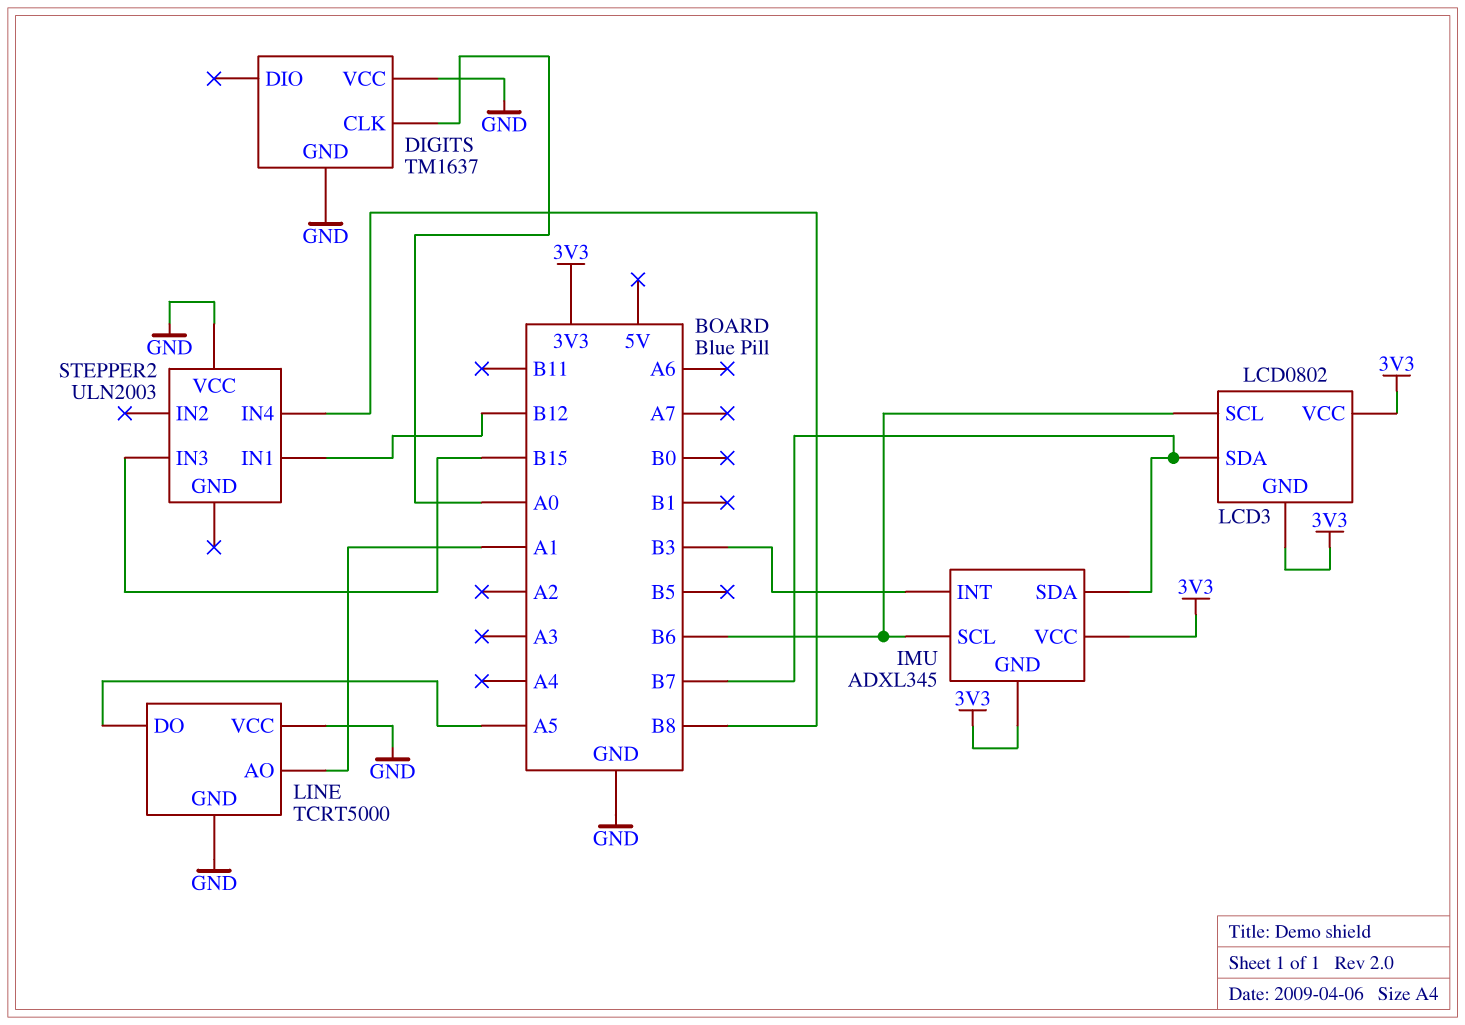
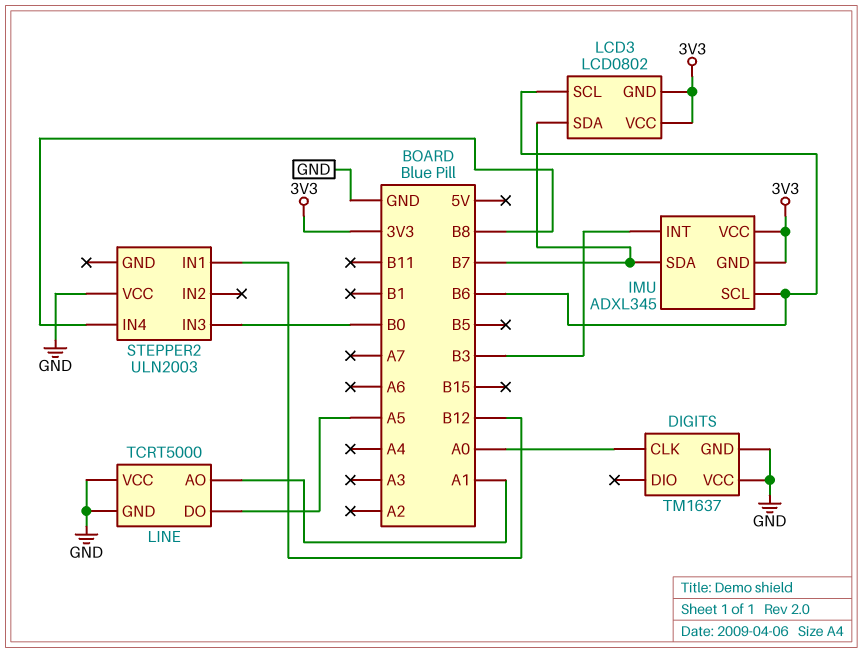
STEPPER2 pin IN3: B15 -> B0

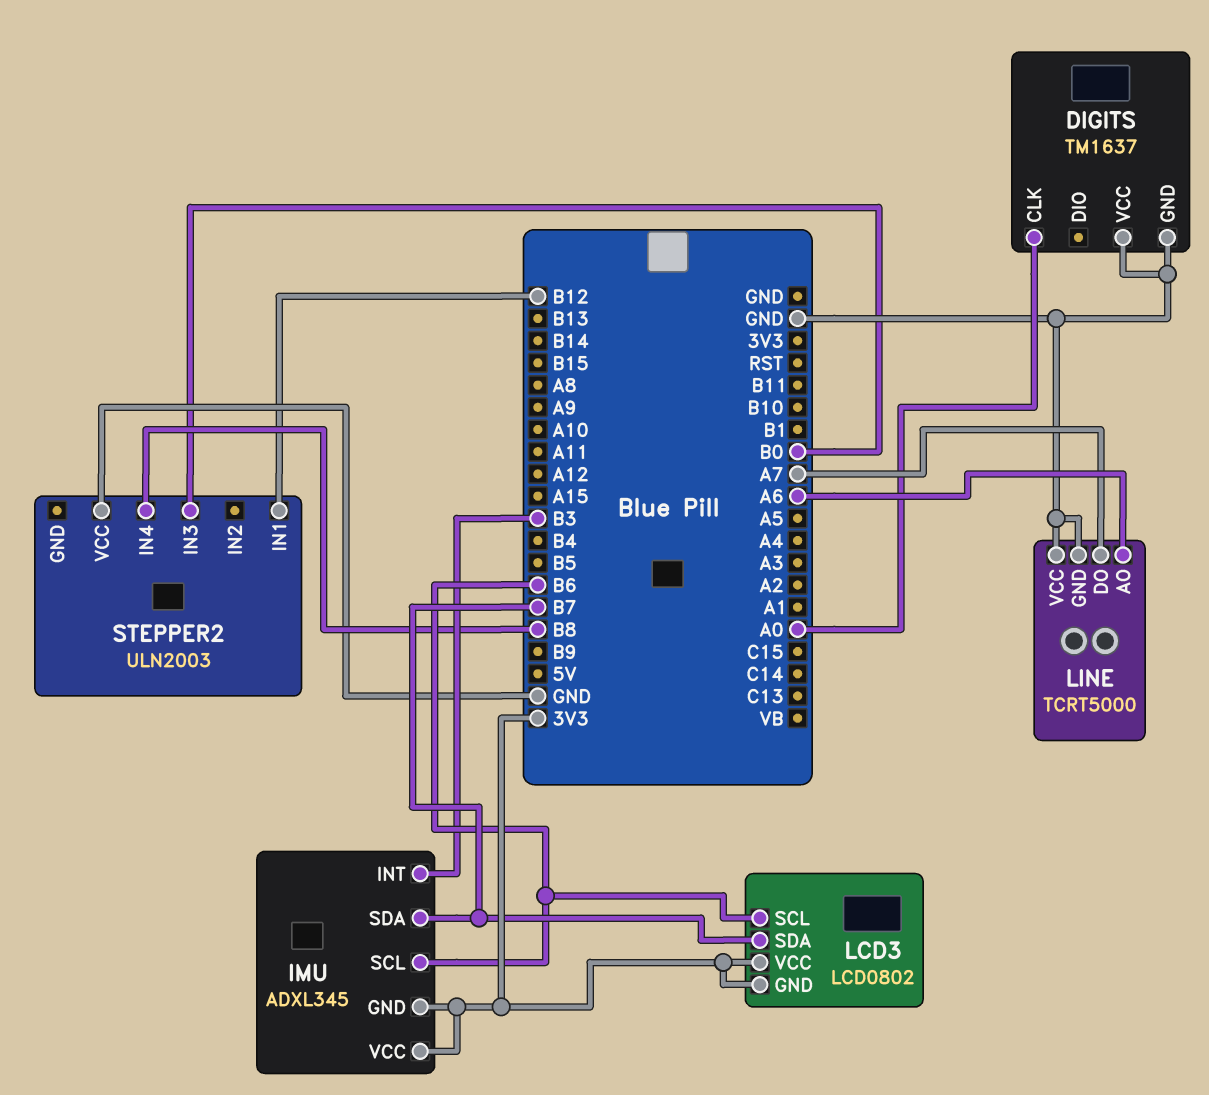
LINE pin AO: A1 -> A6
LINE pin DO: A5 -> A7

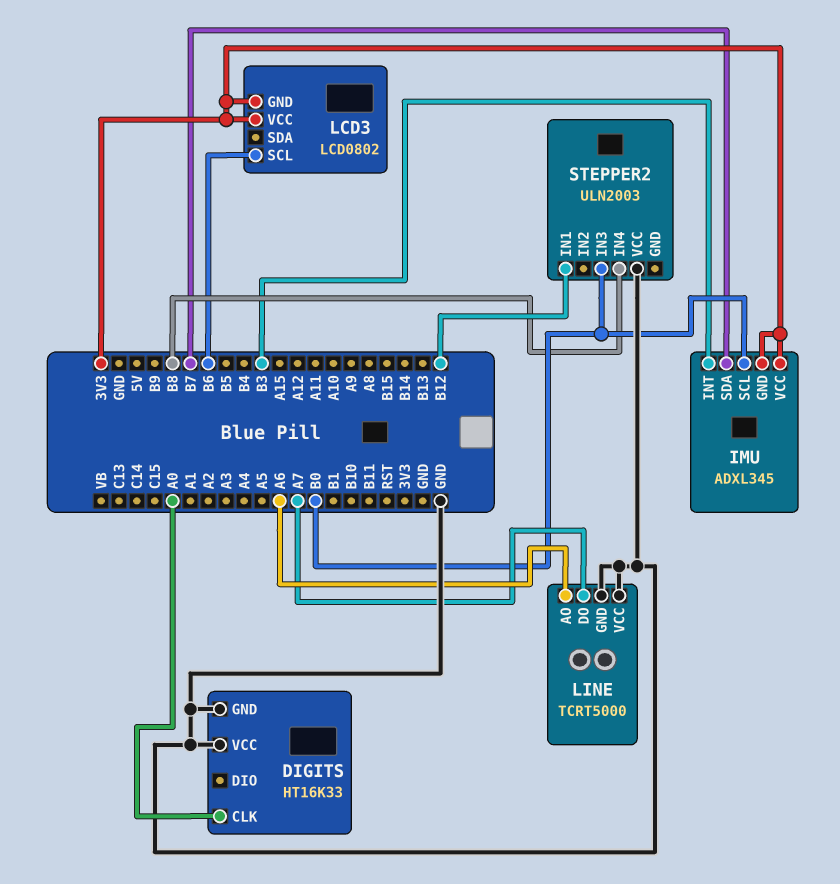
DIGITS: TM1637 -> HT16K33
IMU pin SCL: B6 -> B0
LCD3 pin SDA: B7 -> none

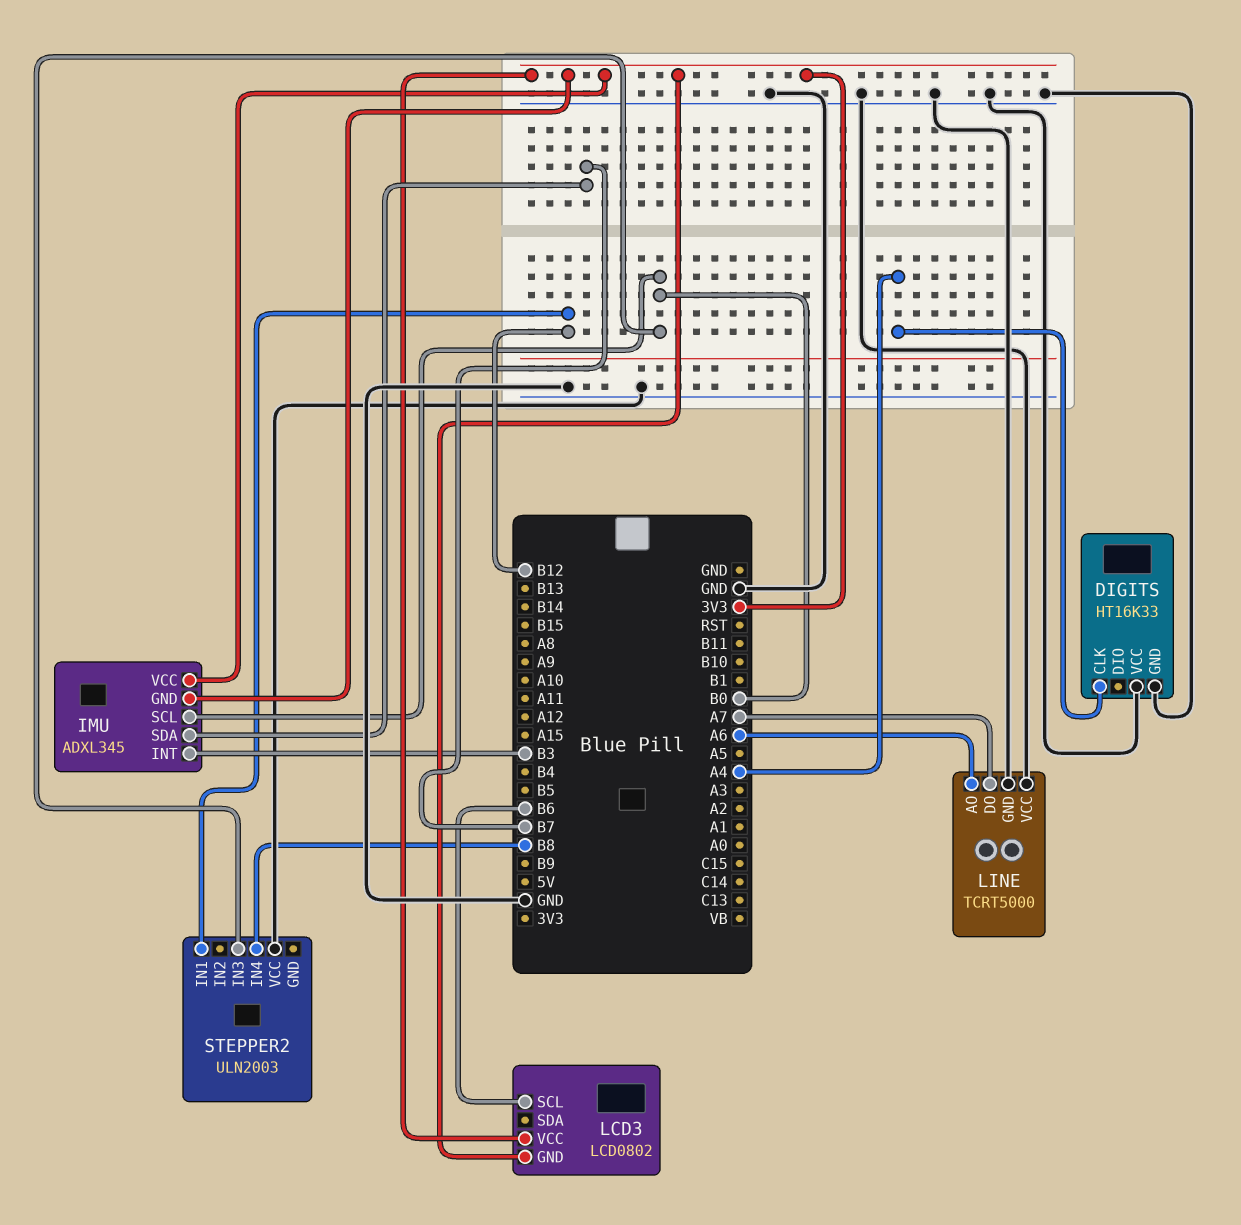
DIGITS pin CLK: A0 -> A4

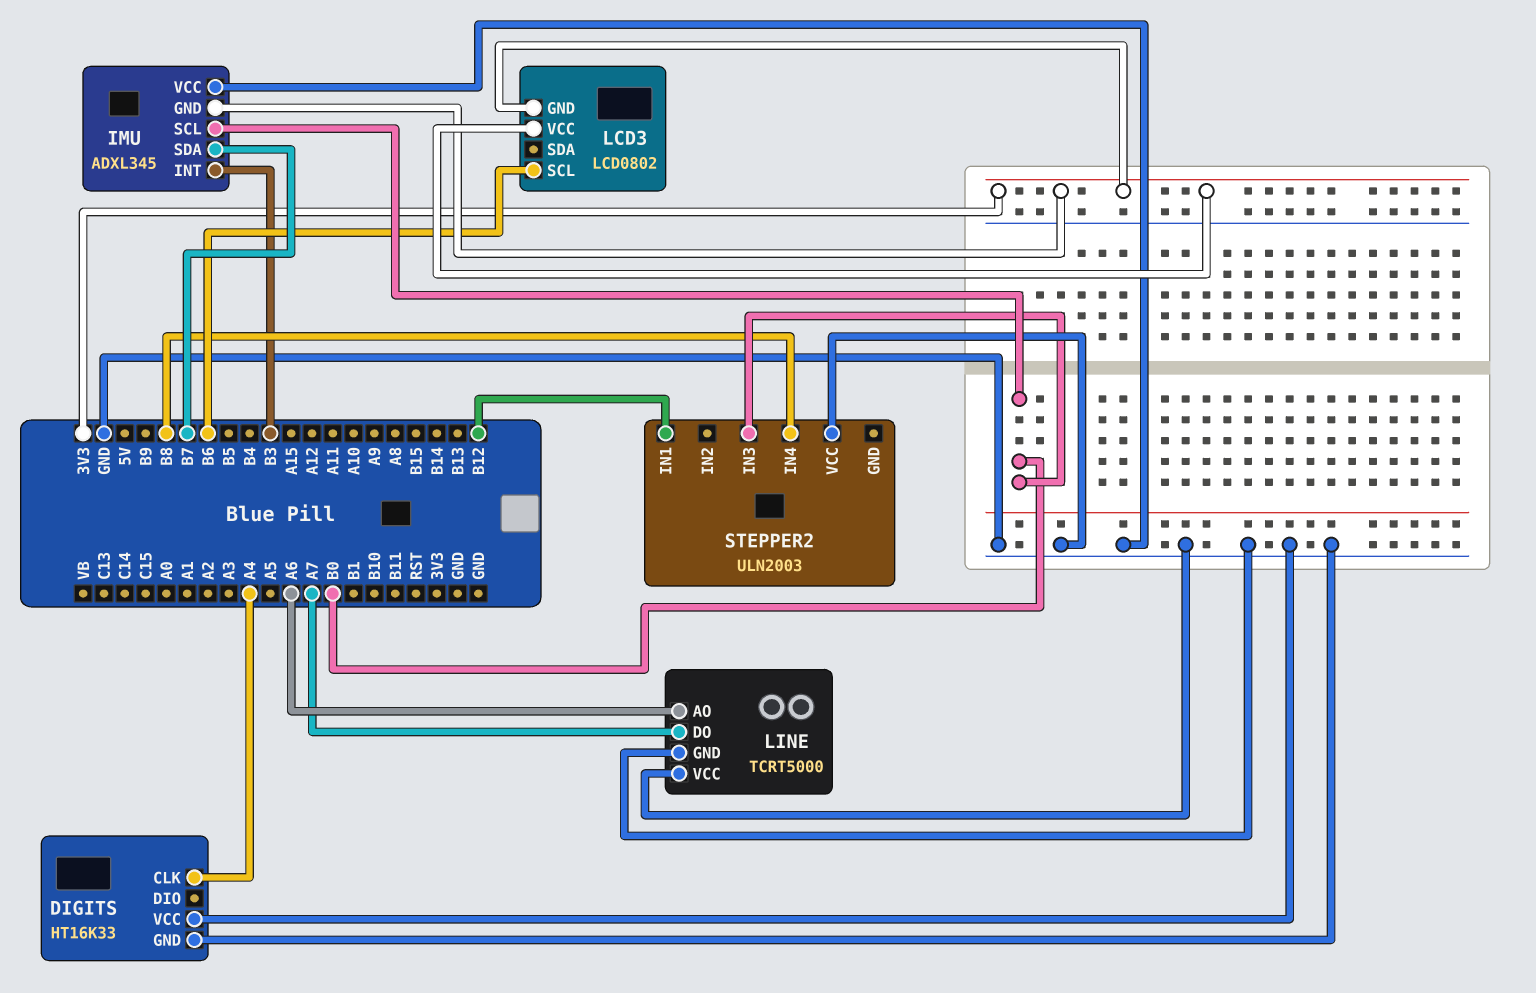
IMU pin VCC: 3V3 -> GND

